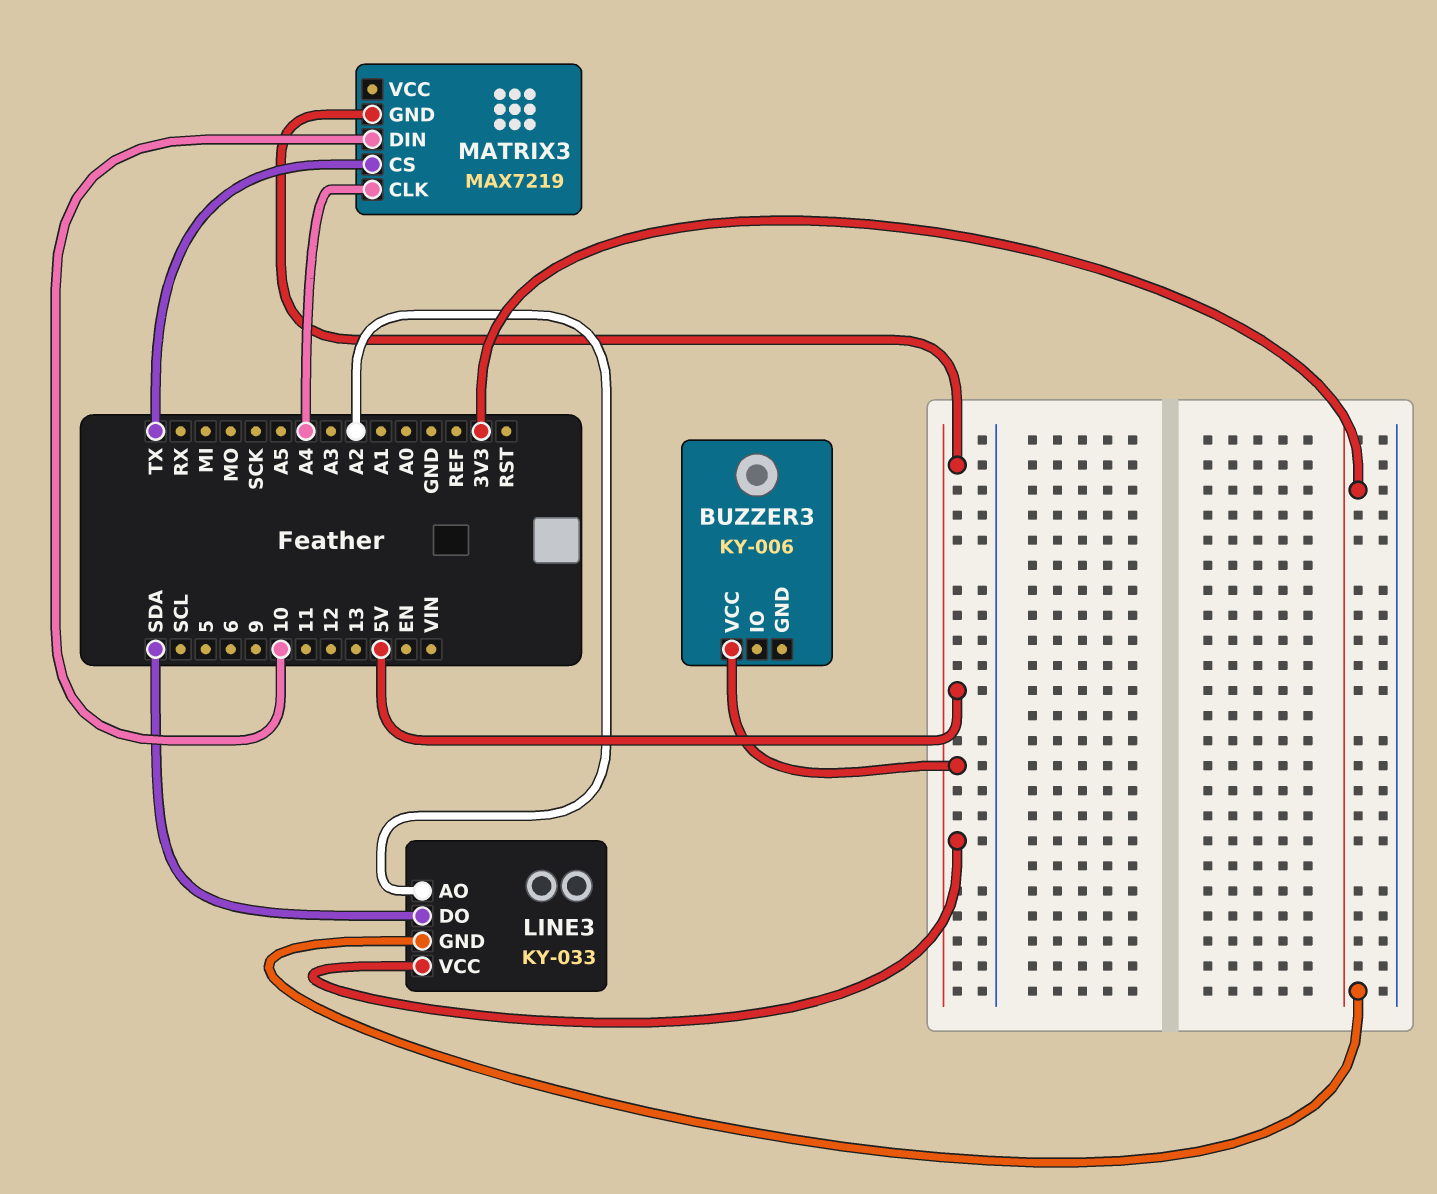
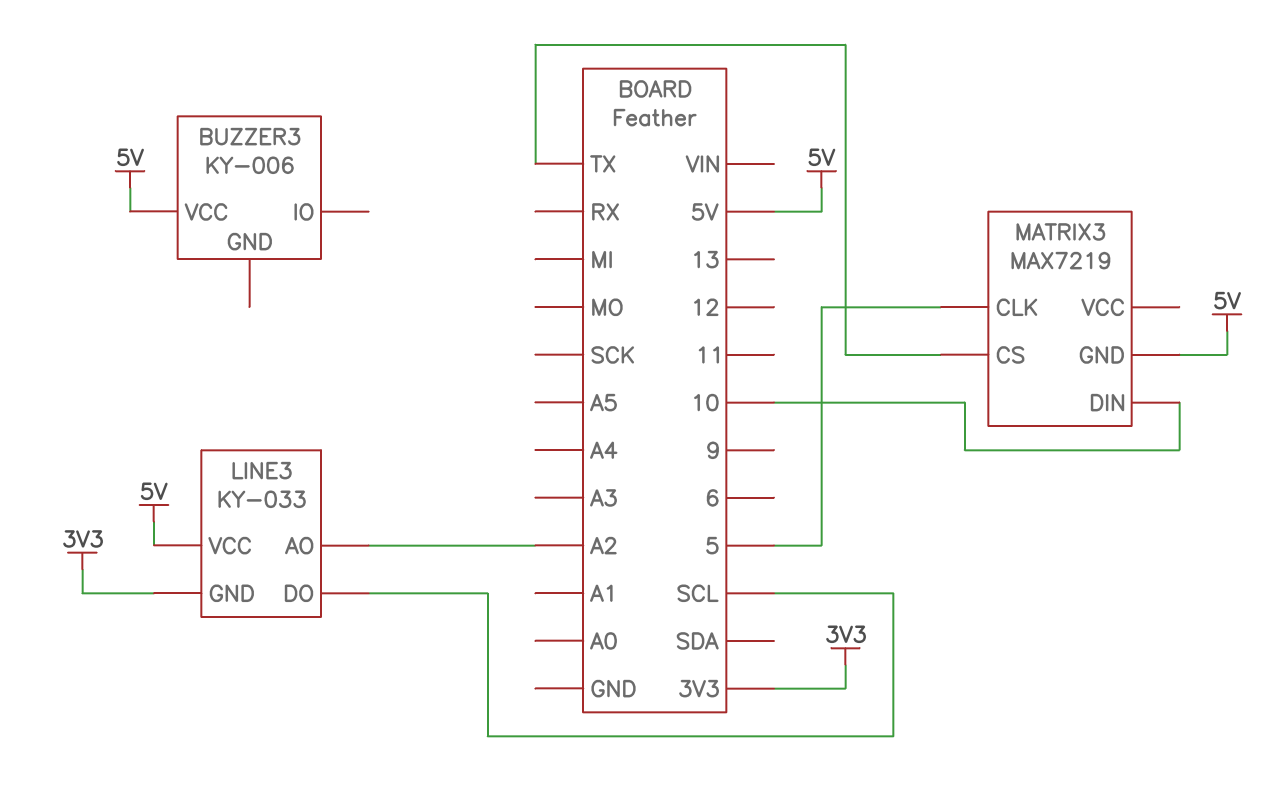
LINE3 pin DO: SDA -> SCL
MATRIX3 pin CLK: A4 -> 5

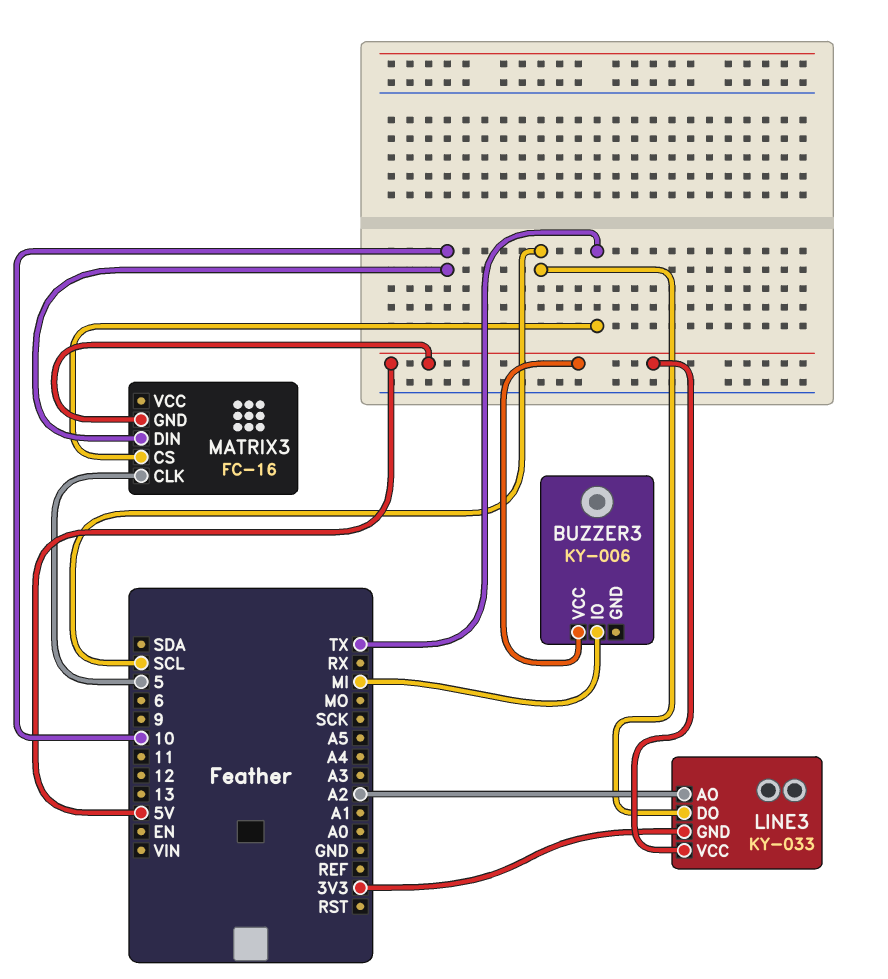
BUZZER3 pin IO: none -> MI
MATRIX3: MAX7219 -> FC-16

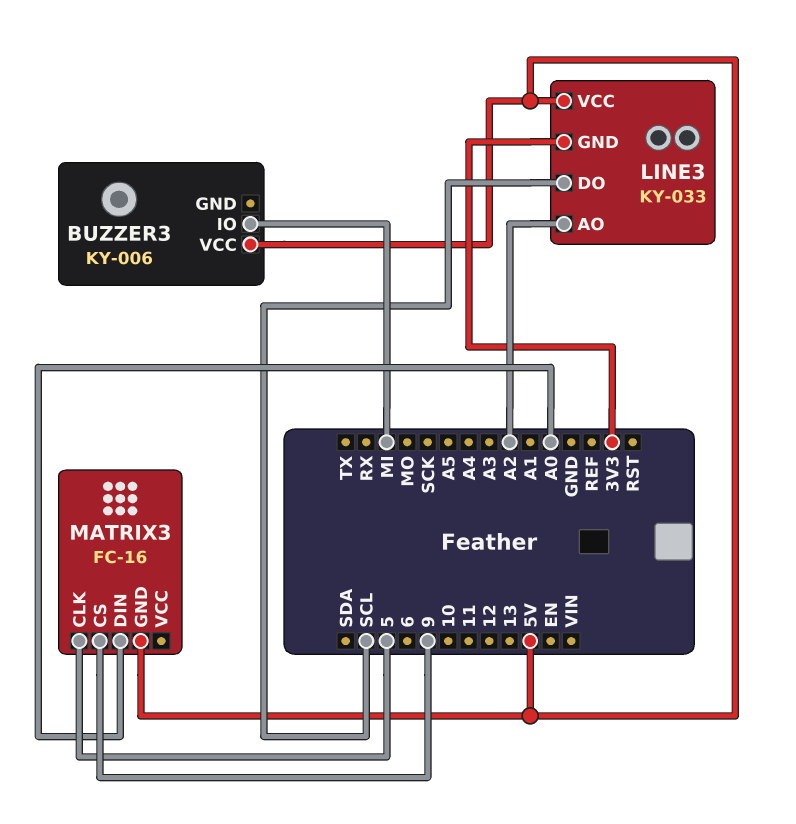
MATRIX3 pin CS: TX -> 9
MATRIX3 pin DIN: 10 -> A0

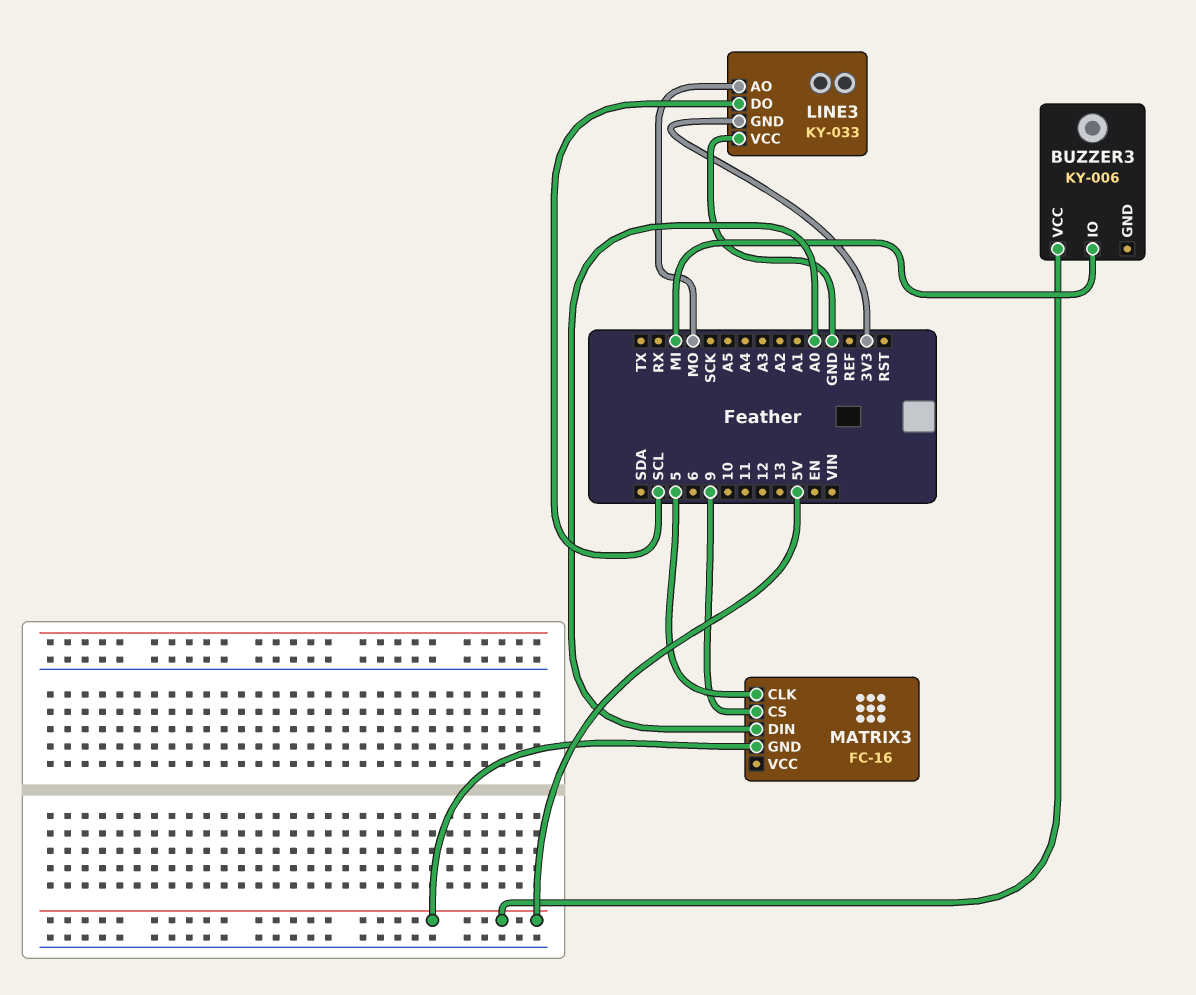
LINE3 pin AO: A2 -> MO
LINE3 pin VCC: 5V -> GND

